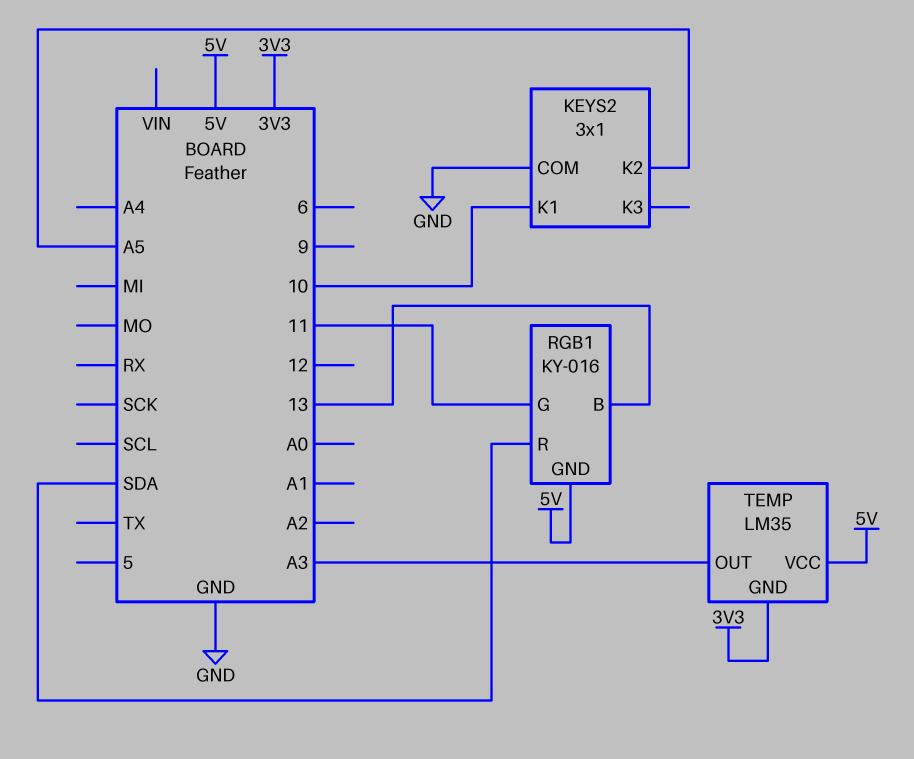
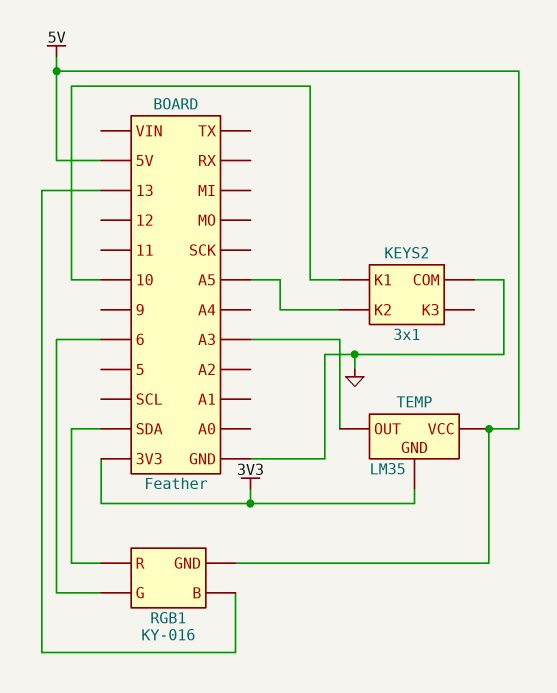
RGB1 pin G: 11 -> 6

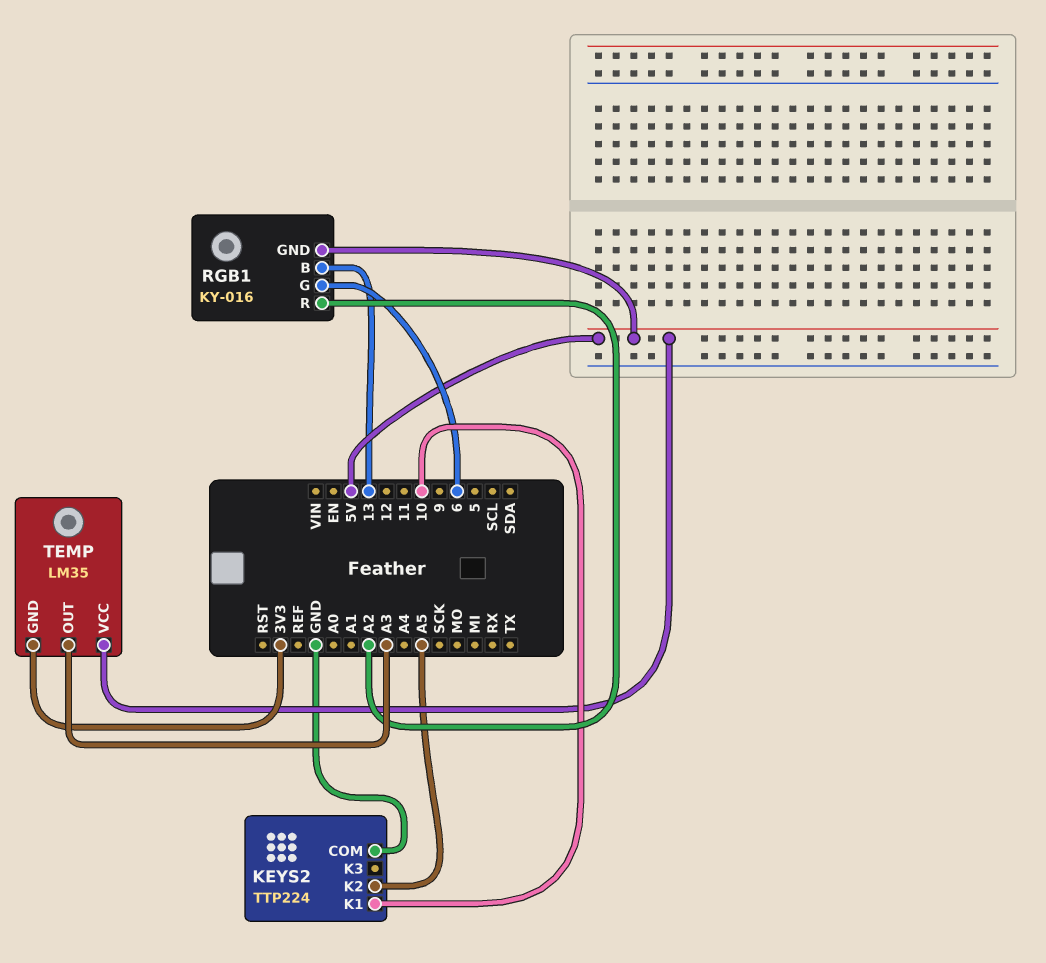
KEYS2: 3x1 -> TTP224
RGB1 pin R: SDA -> A2

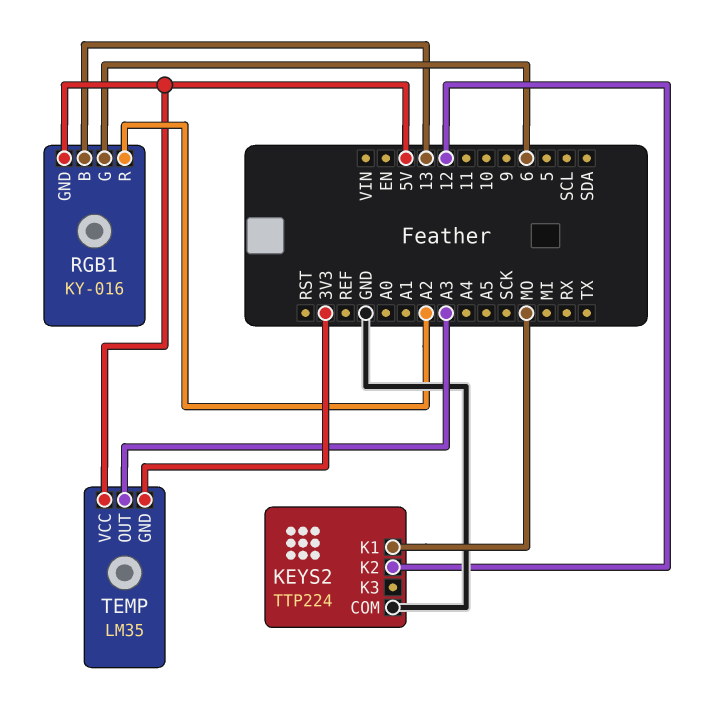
KEYS2 pin K1: 10 -> MO
KEYS2 pin K2: A5 -> 12

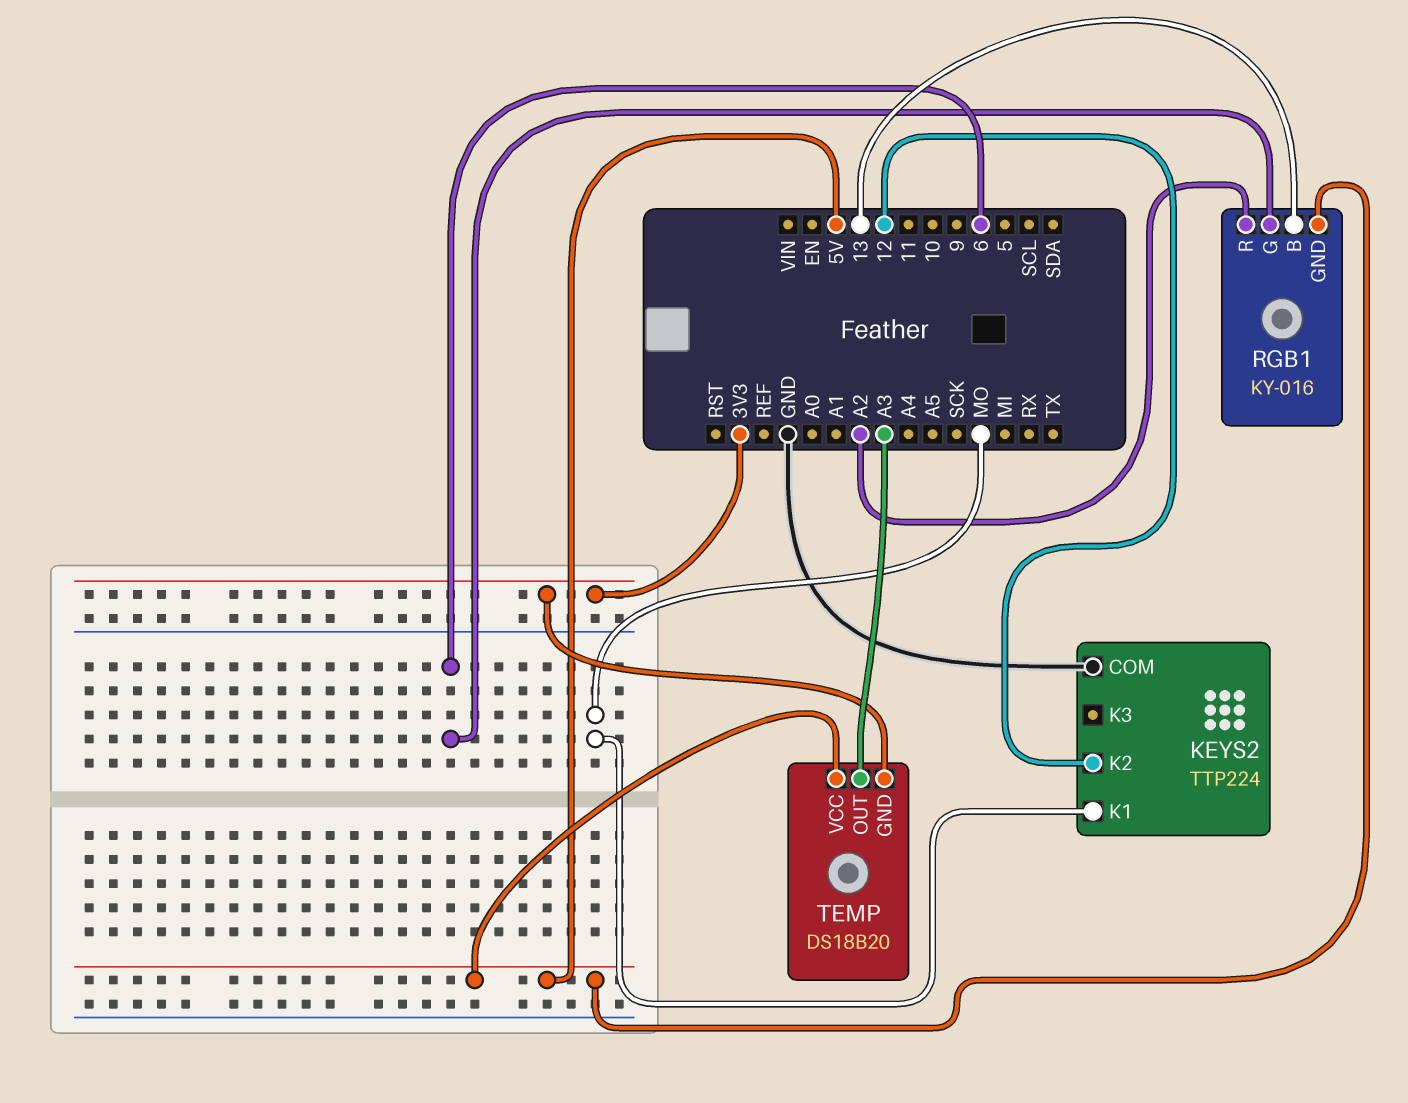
TEMP: LM35 -> DS18B20

